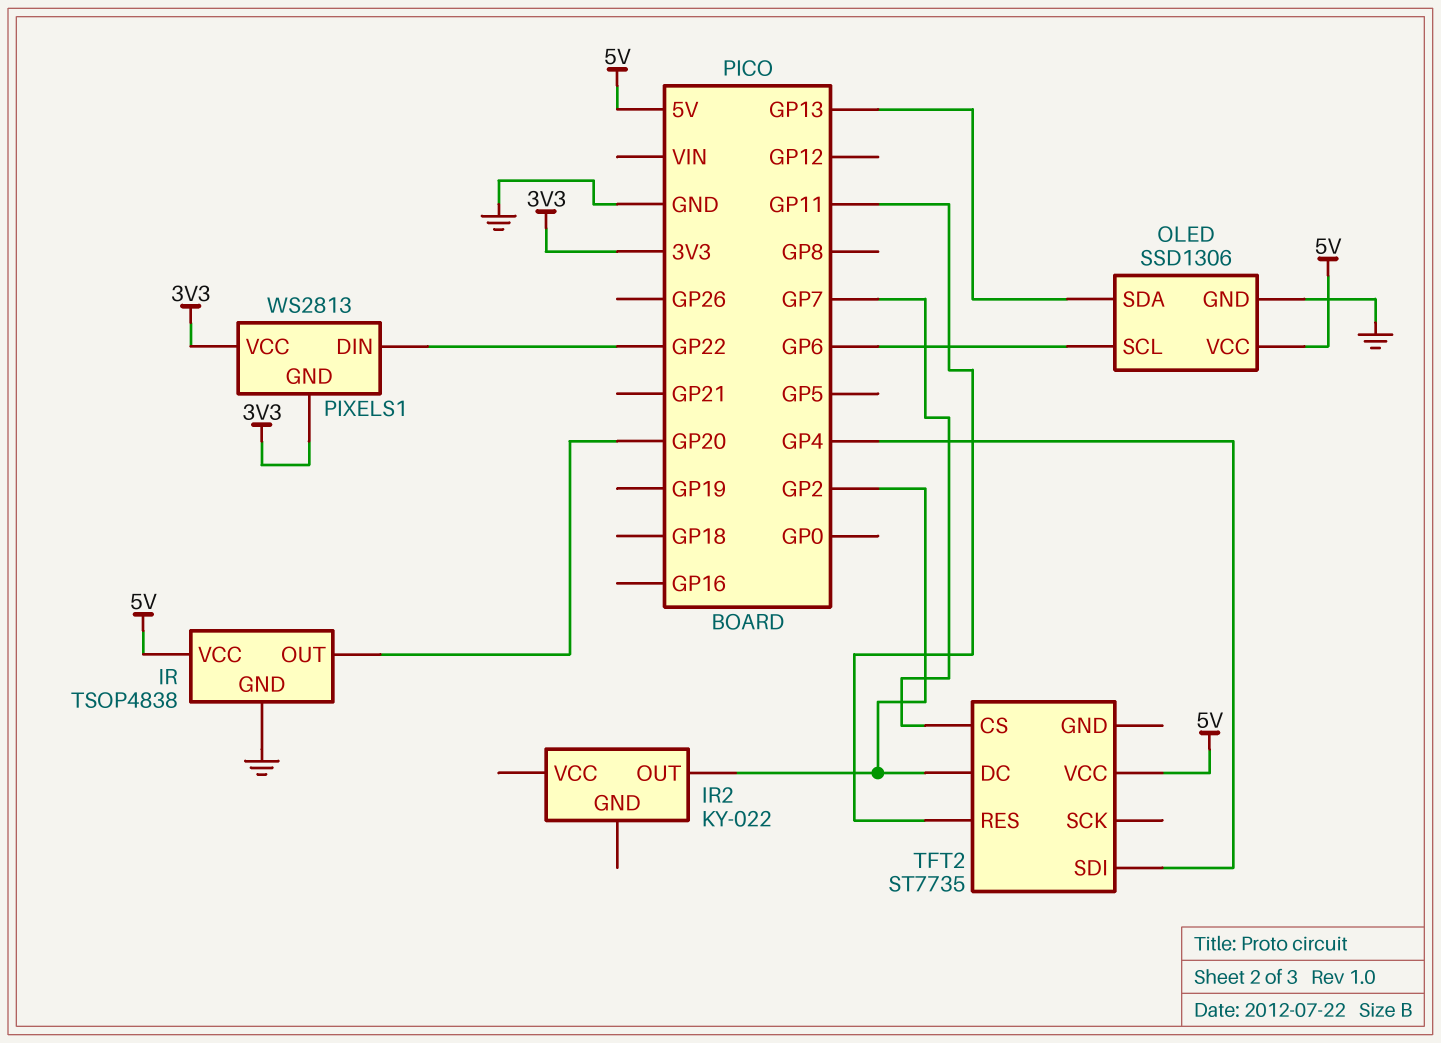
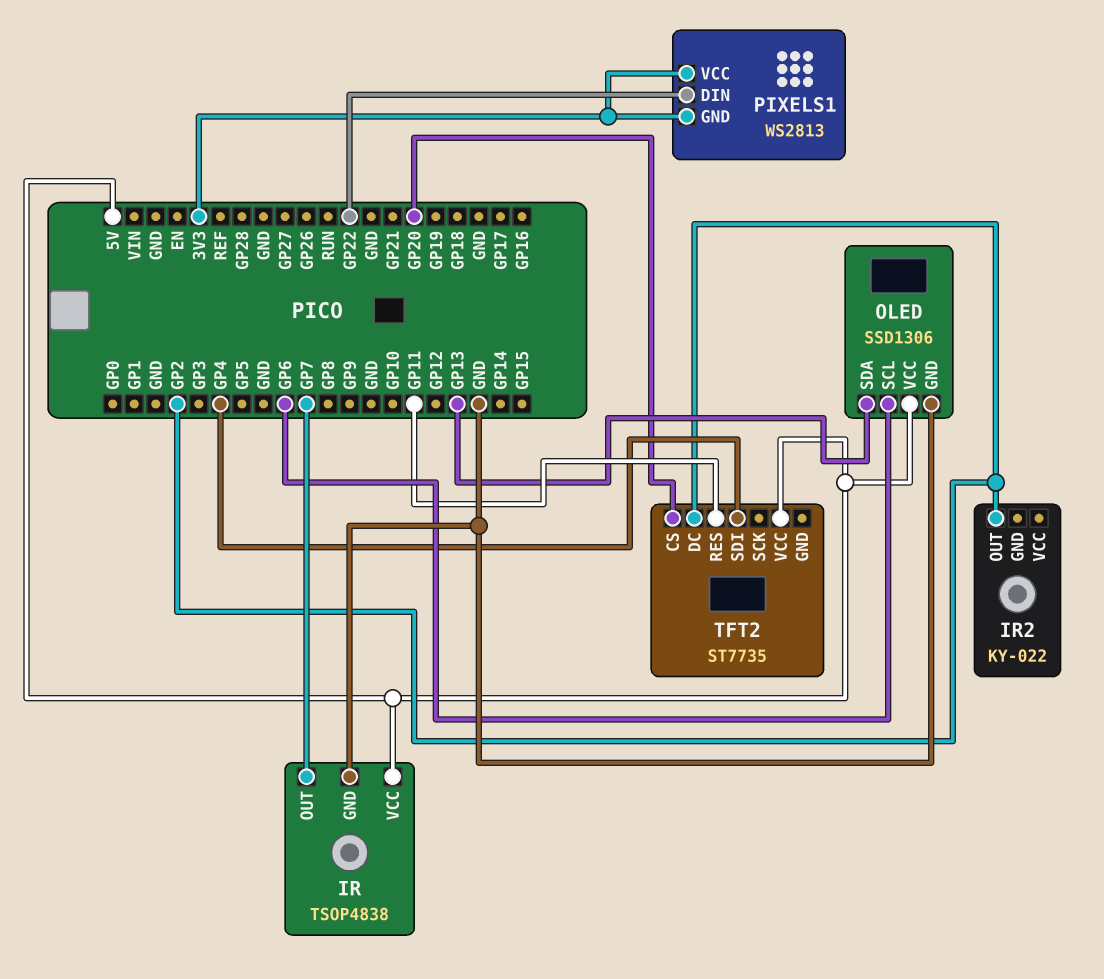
IR pin OUT: GP20 -> GP7
TFT2 pin CS: GP7 -> GP20

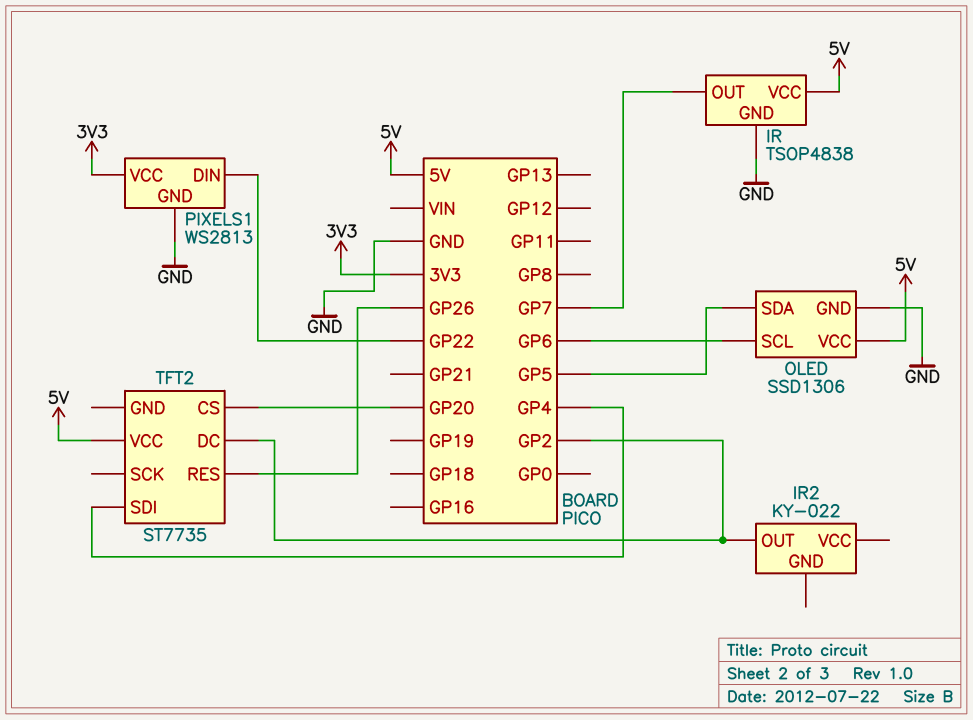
OLED pin SDA: GP13 -> GP5
PIXELS1 pin GND: 3V3 -> GND
TFT2 pin RES: GP11 -> GP26

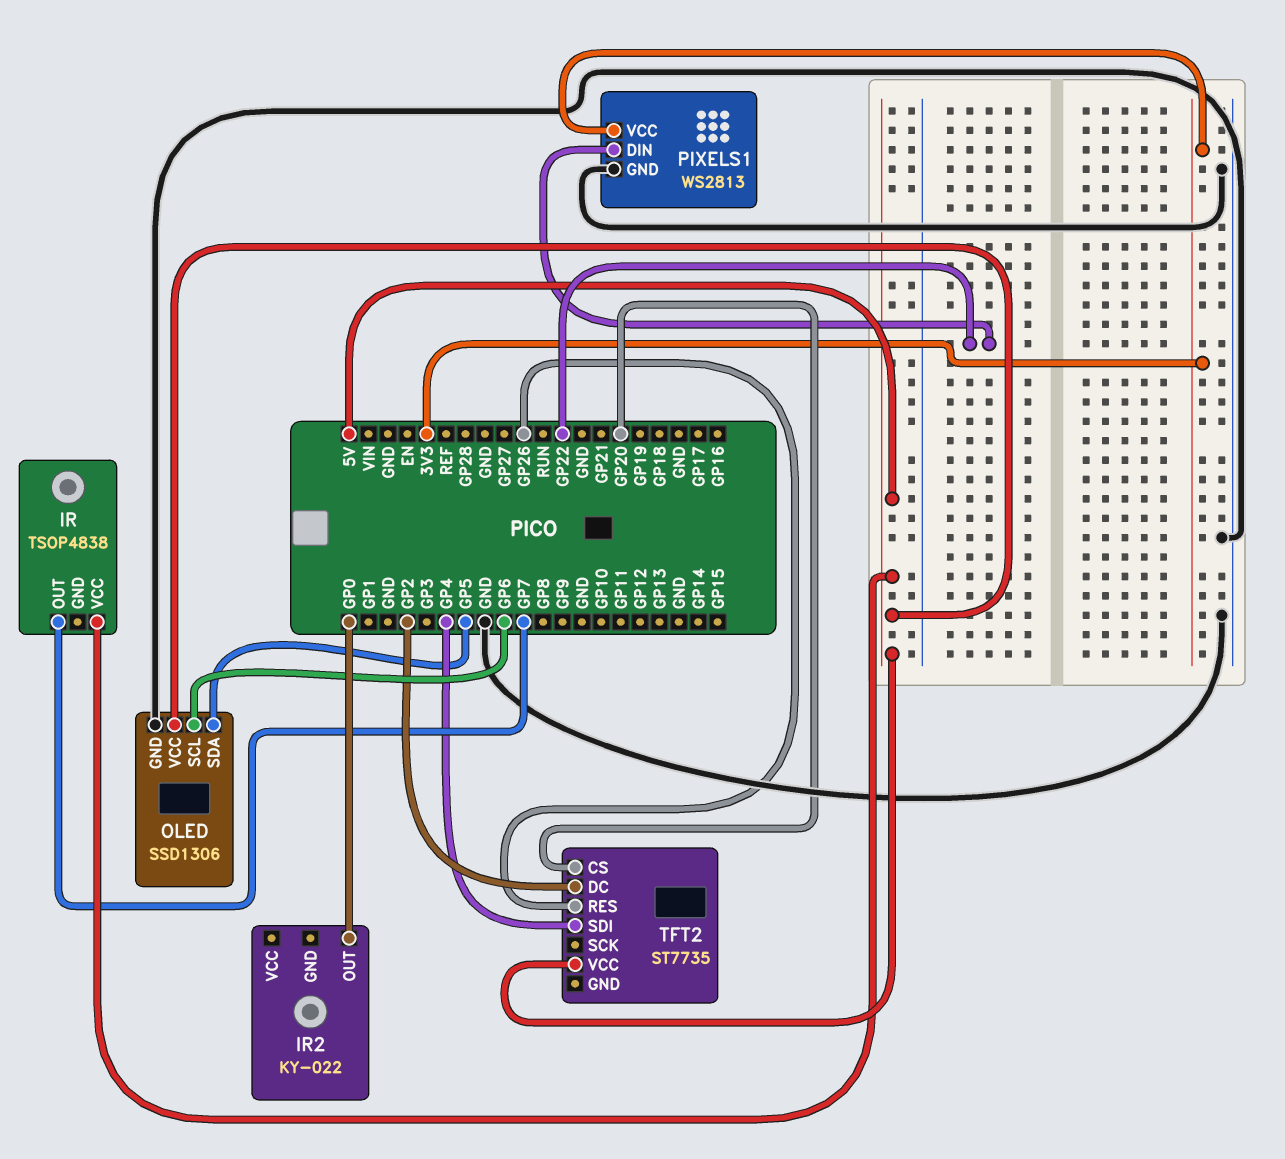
IR pin GND: GND -> none
IR2 pin OUT: GP2 -> GP0

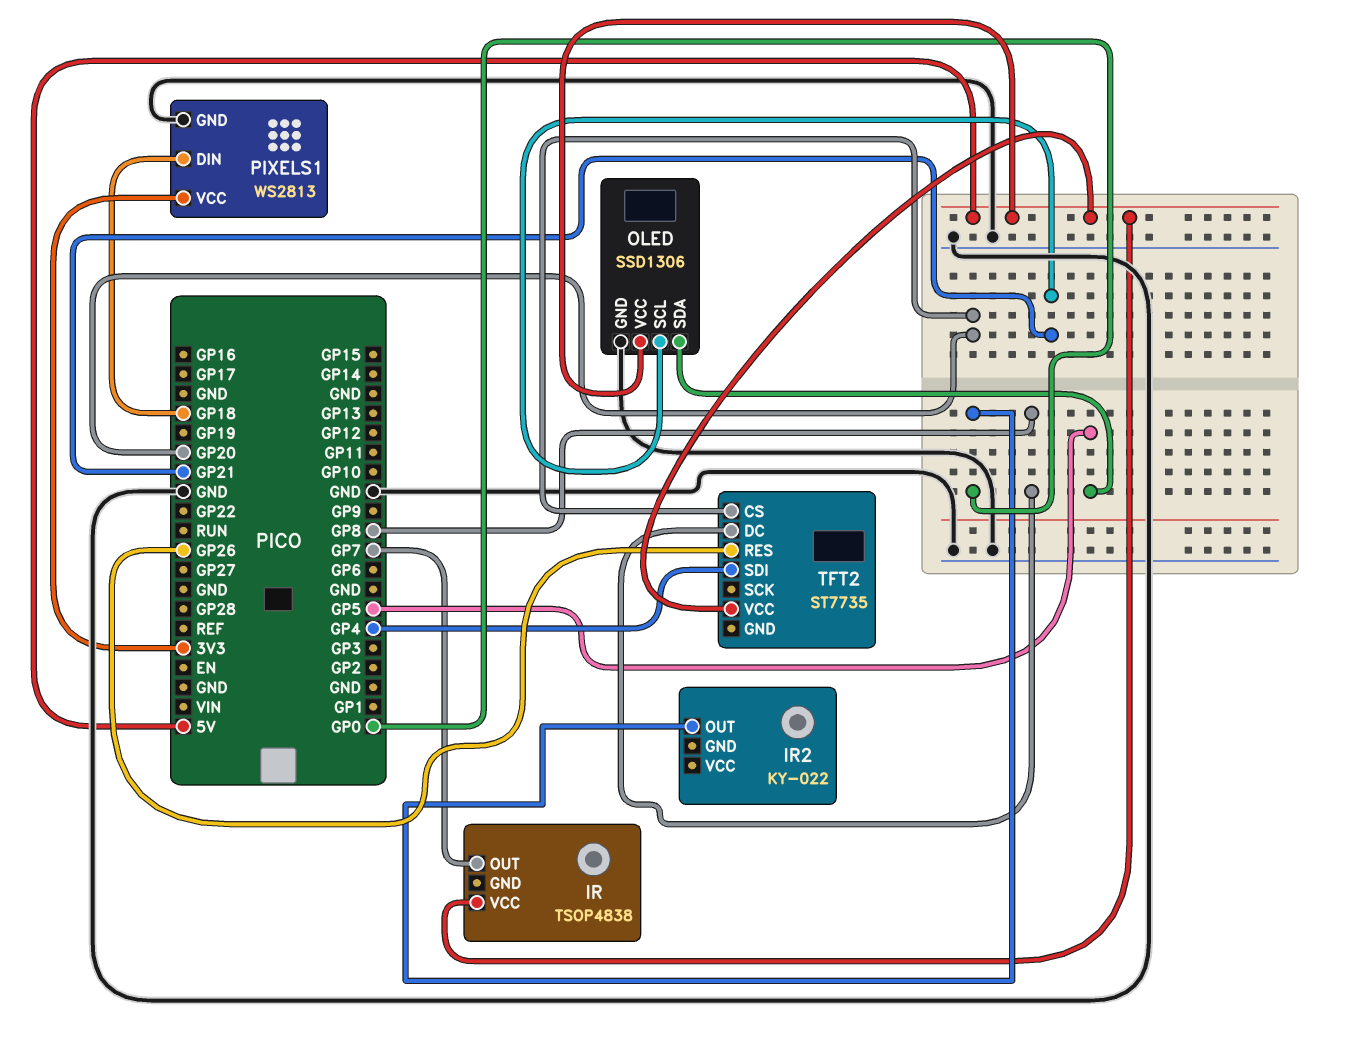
OLED pin SCL: GP6 -> GP21
PIXELS1 pin DIN: GP22 -> GP18
TFT2 pin DC: GP2 -> GP8

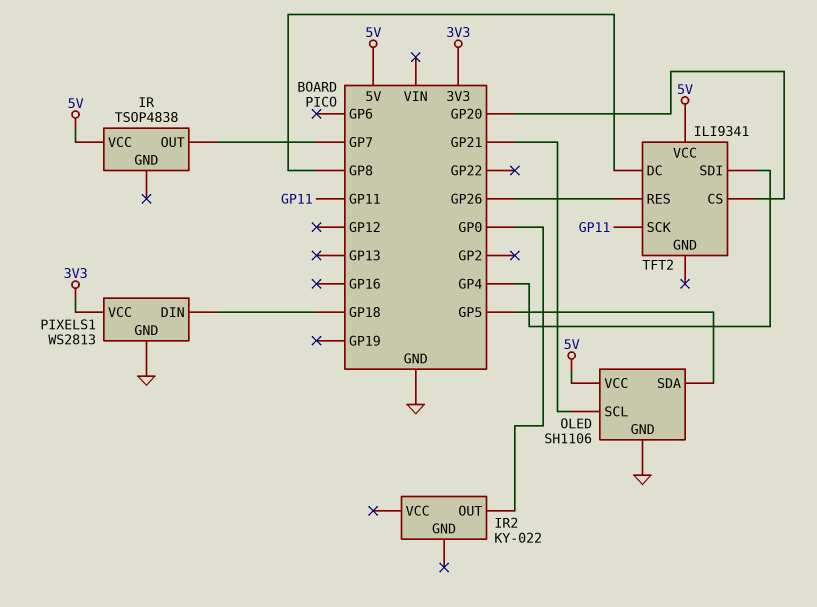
OLED: SSD1306 -> SH1106
TFT2: ST7735 -> ILI9341
TFT2 pin SCK: none -> GP11

